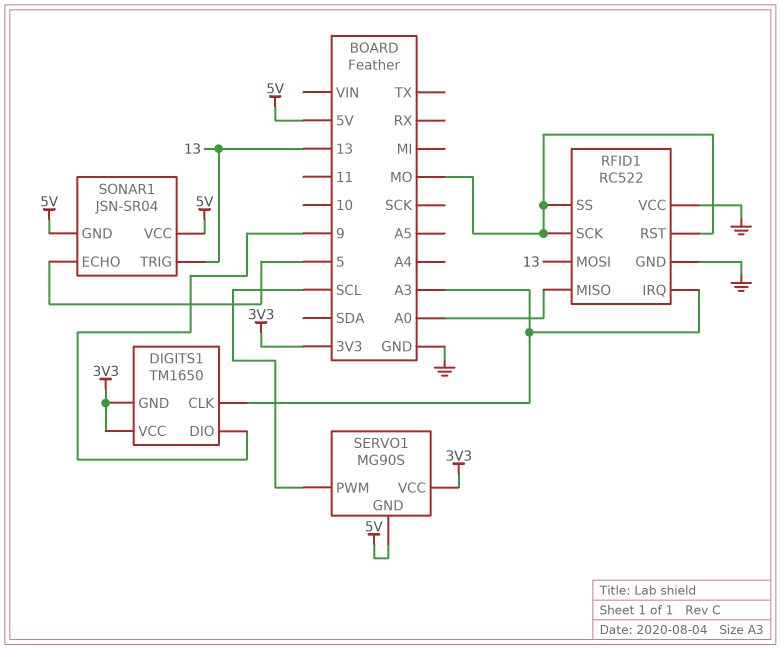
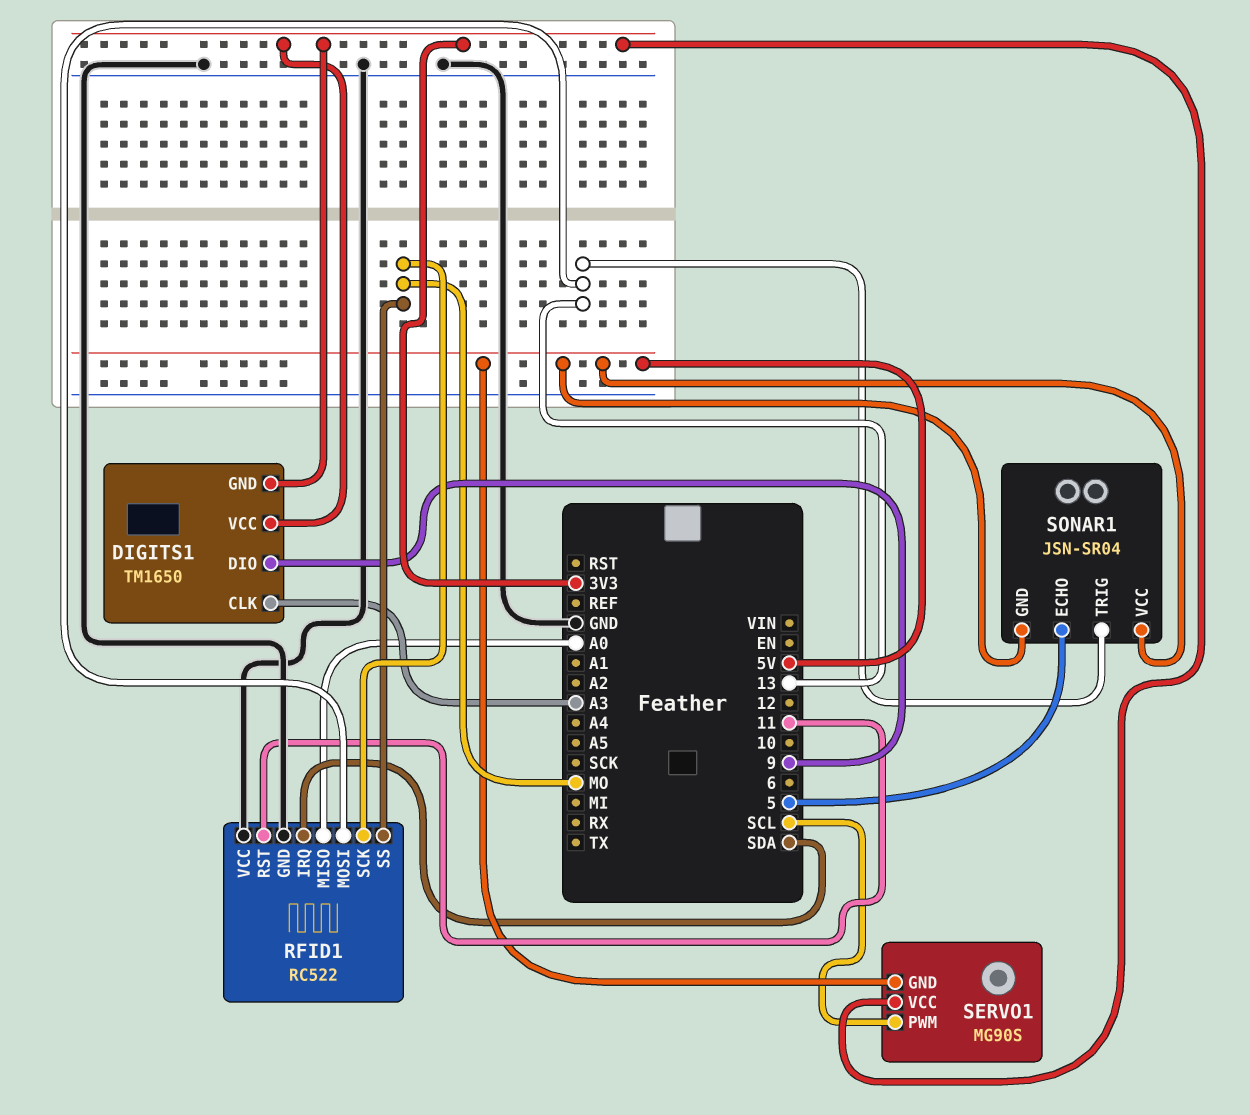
RFID1 pin IRQ: A3 -> SDA
RFID1 pin RST: MO -> 11

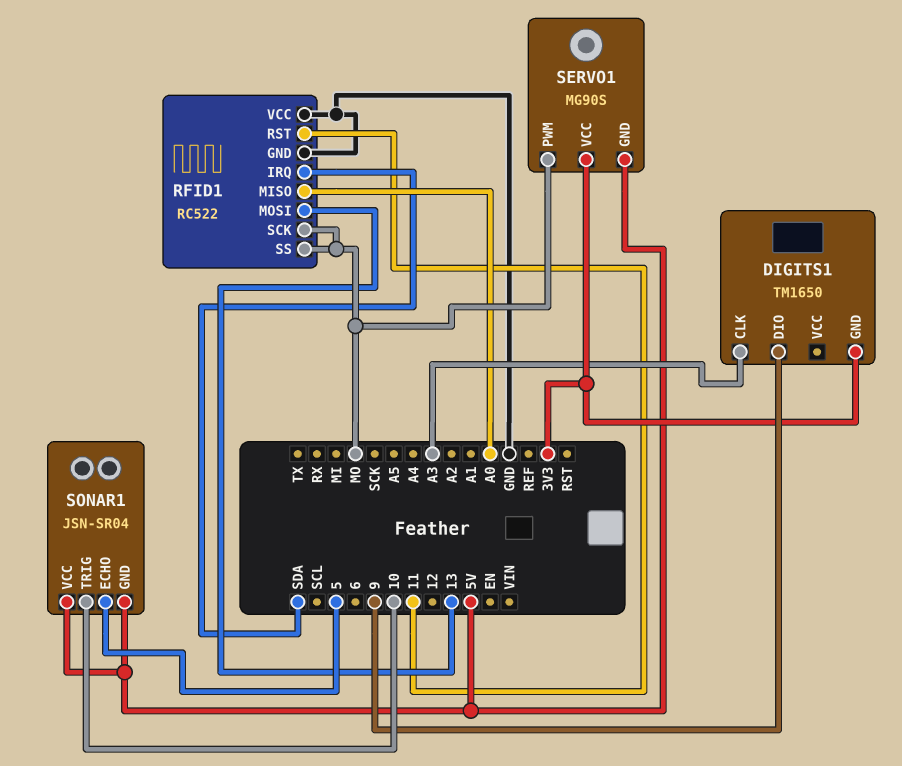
DIGITS1 pin VCC: 3V3 -> none
SERVO1 pin PWM: SCL -> MO
SONAR1 pin TRIG: 13 -> 10

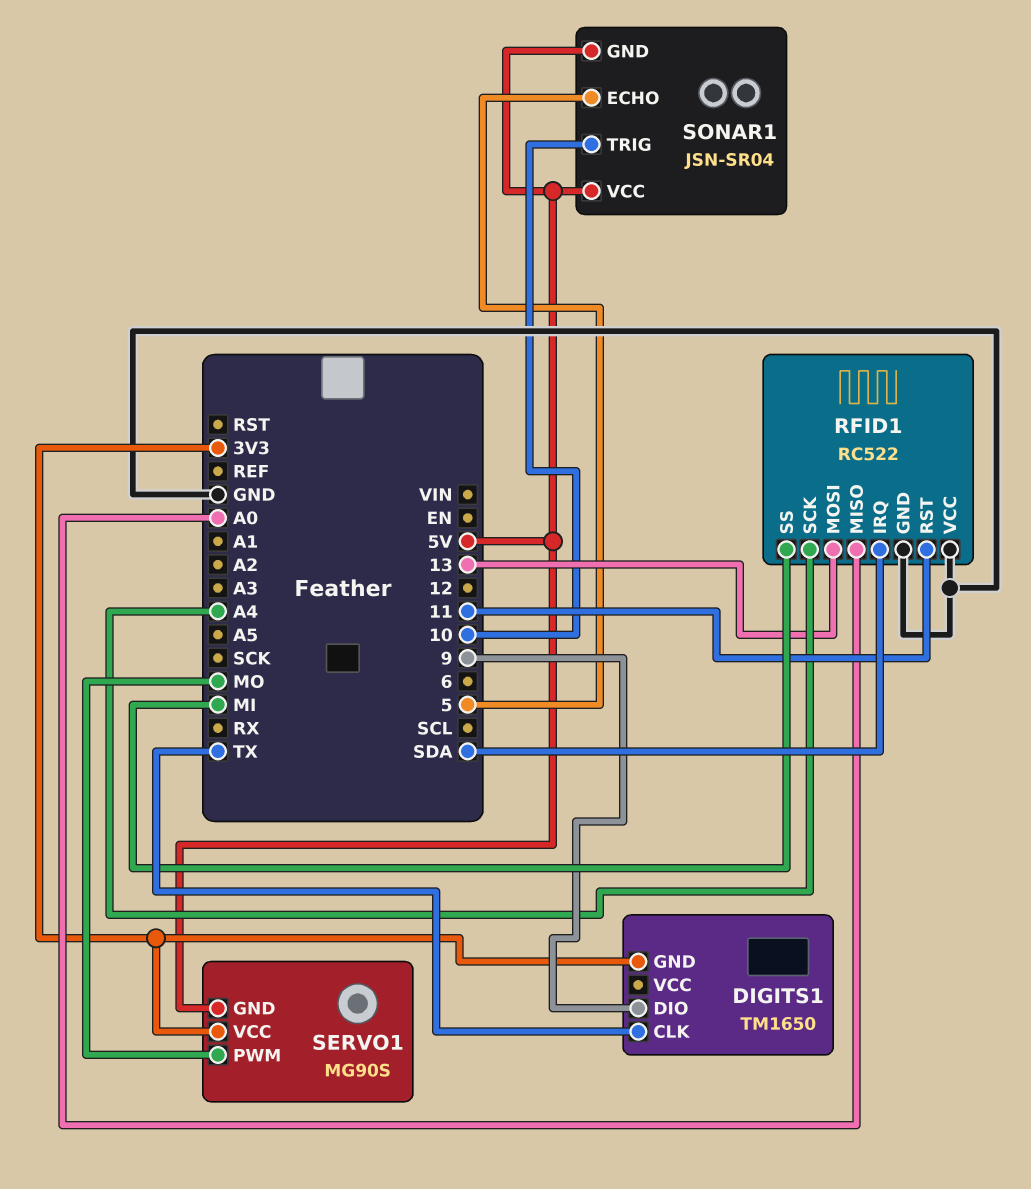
DIGITS1 pin CLK: A3 -> TX
RFID1 pin SCK: MO -> A4
RFID1 pin SS: MO -> MI

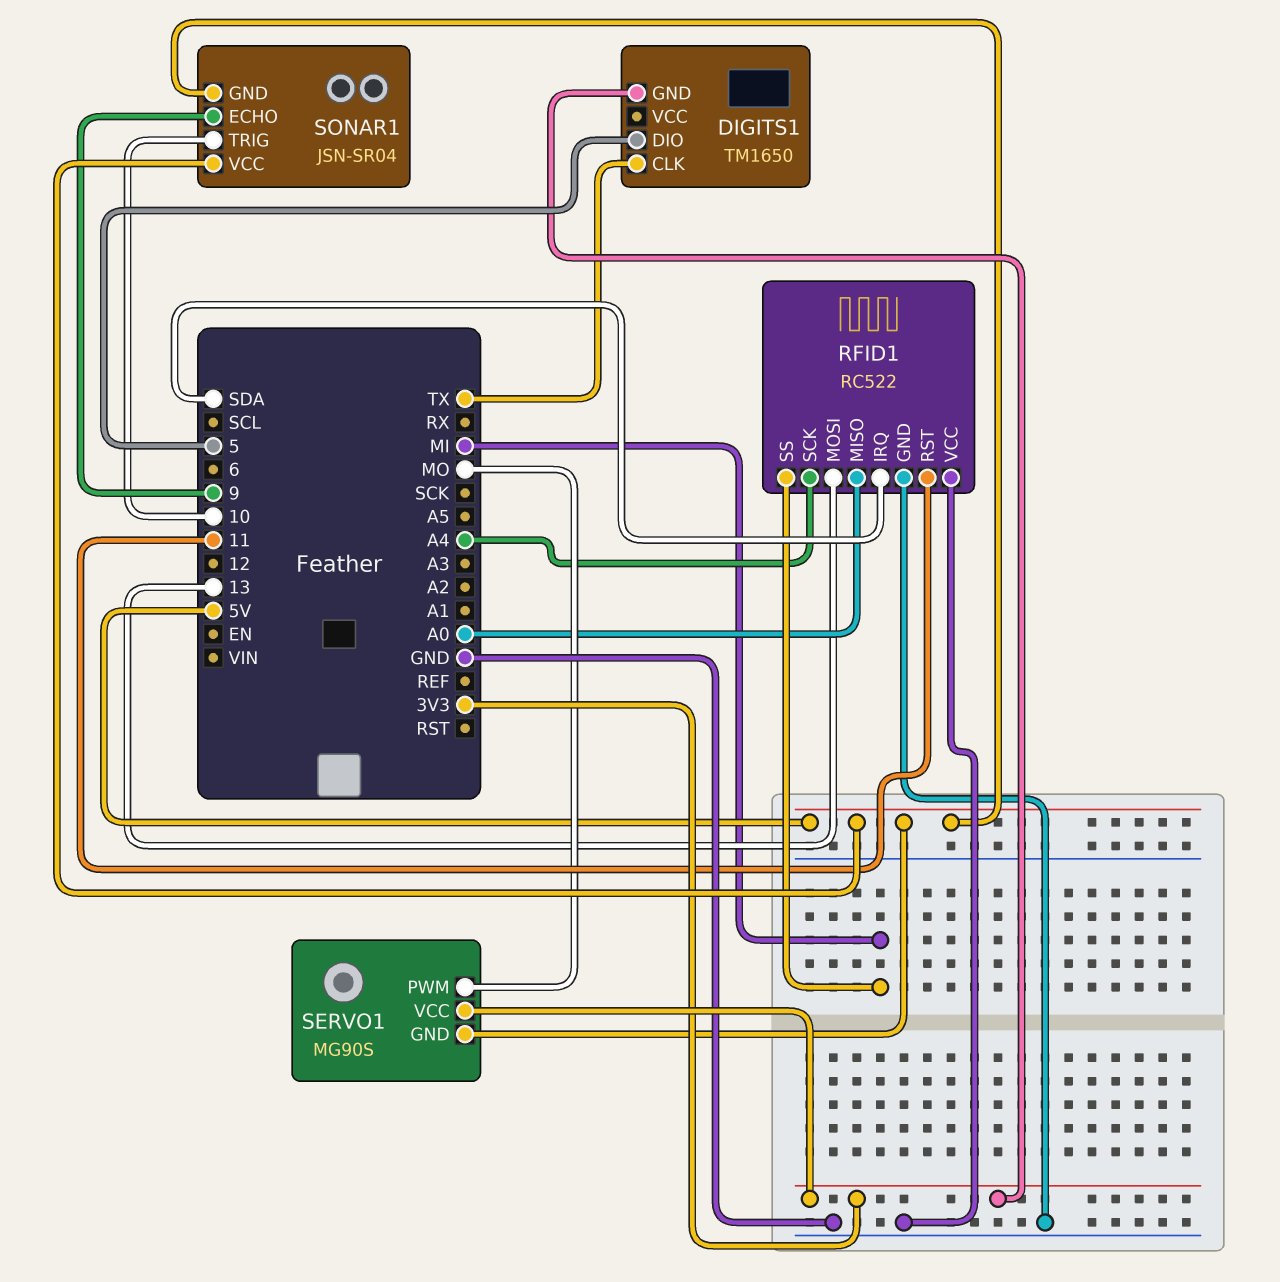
DIGITS1 pin DIO: 9 -> 5
SONAR1 pin ECHO: 5 -> 9

